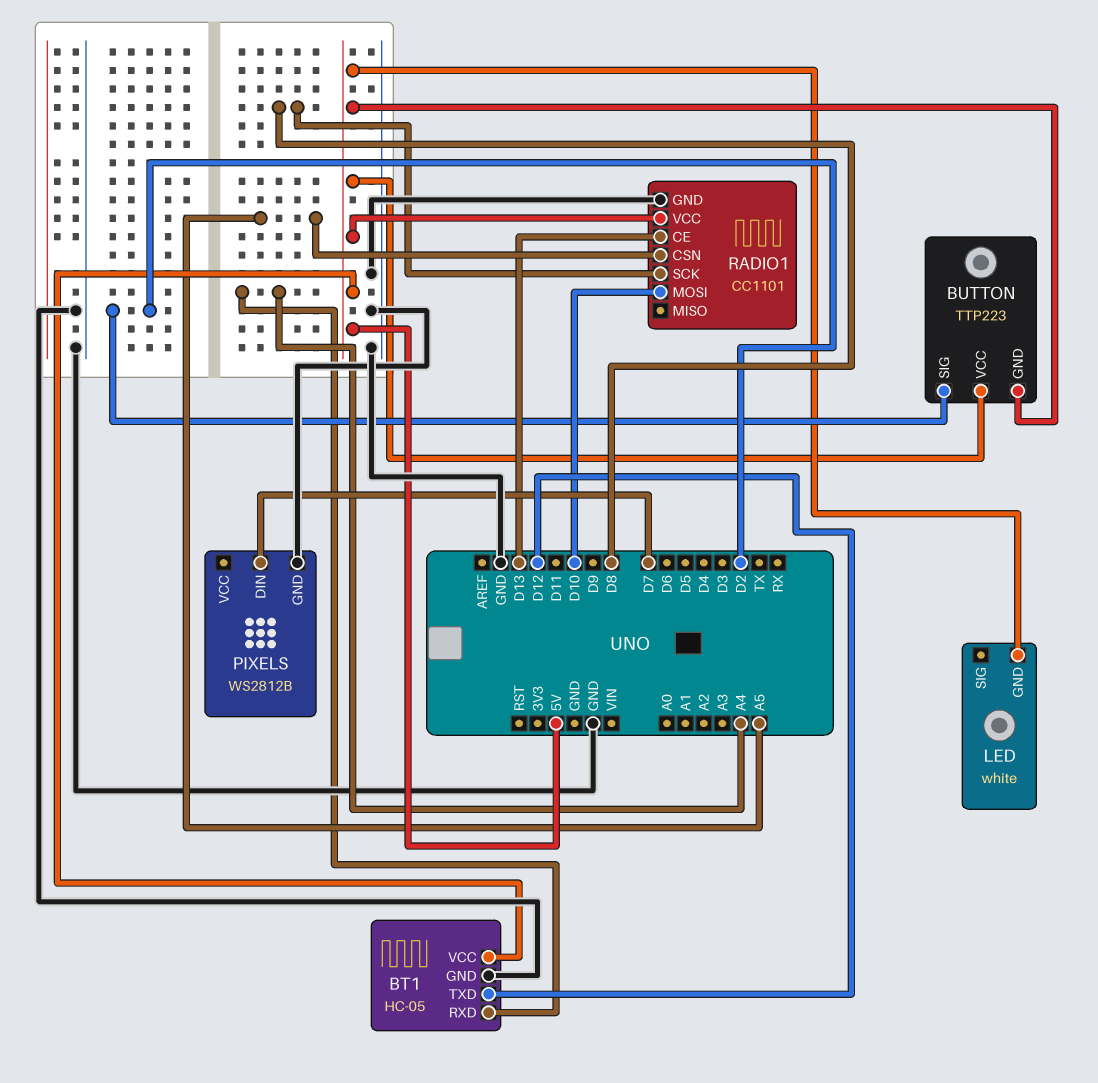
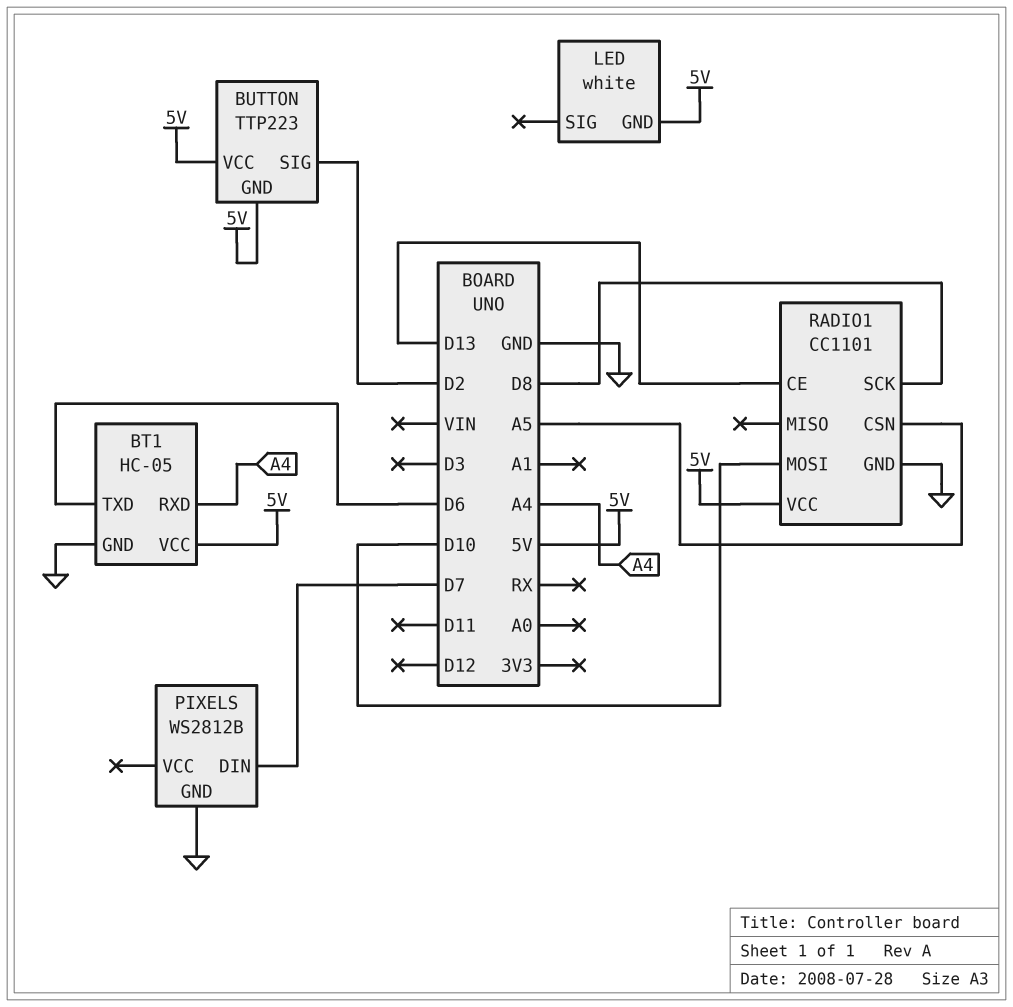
BT1 pin TXD: D12 -> D6

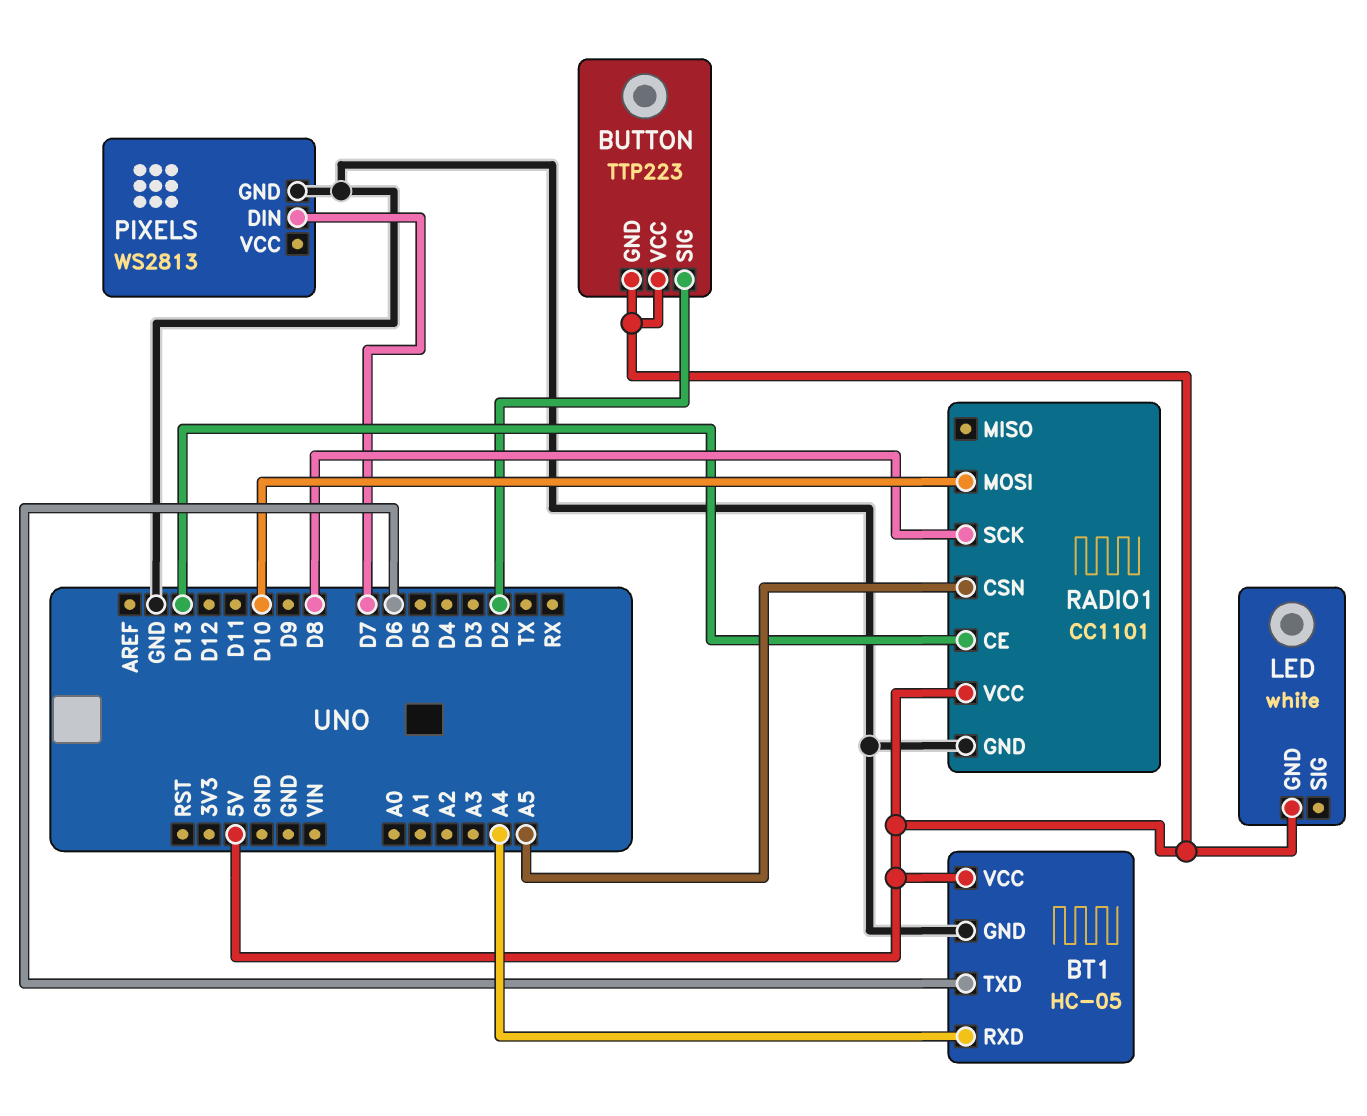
PIXELS: WS2812B -> WS2813

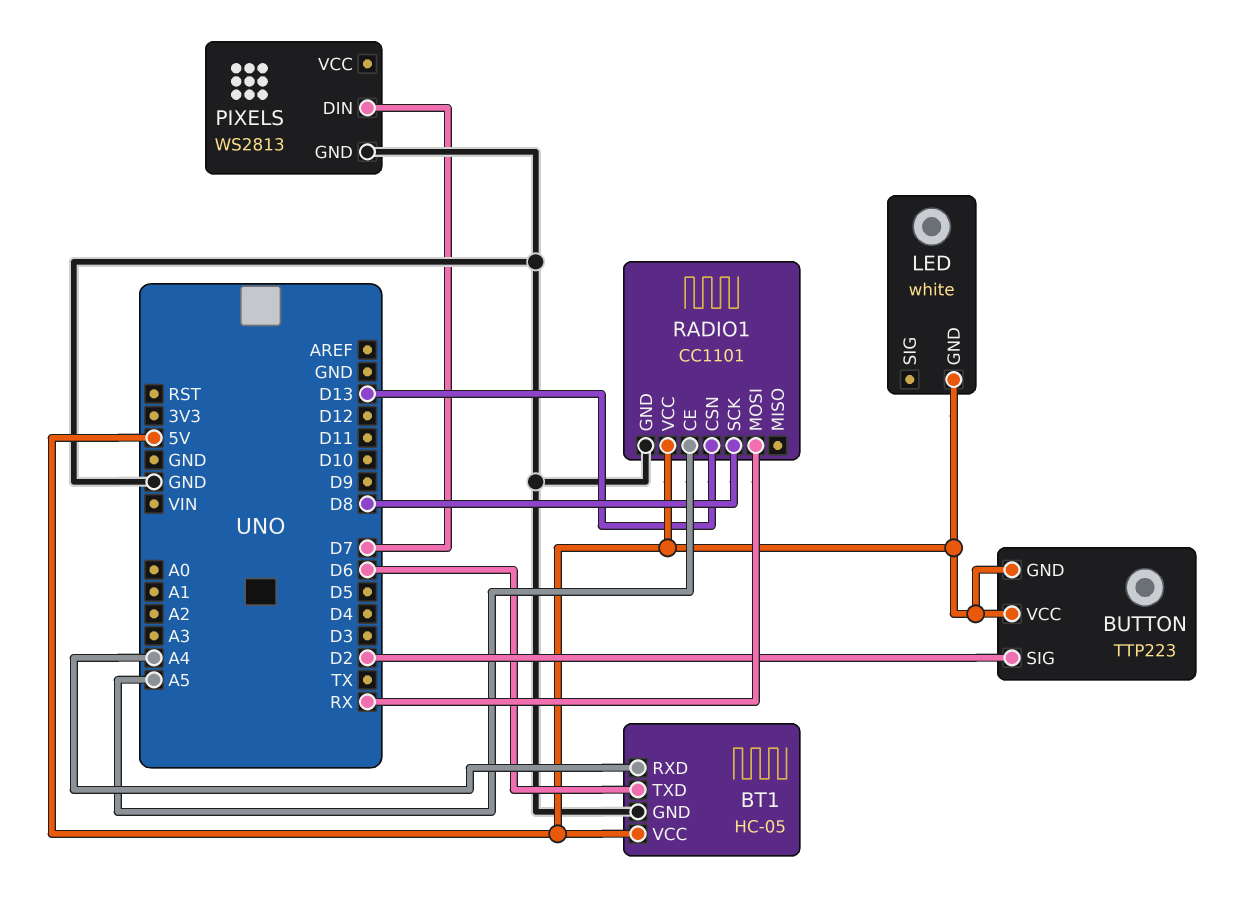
RADIO1 pin CE: D13 -> A5
RADIO1 pin CSN: A5 -> D13
RADIO1 pin MOSI: D10 -> RX

